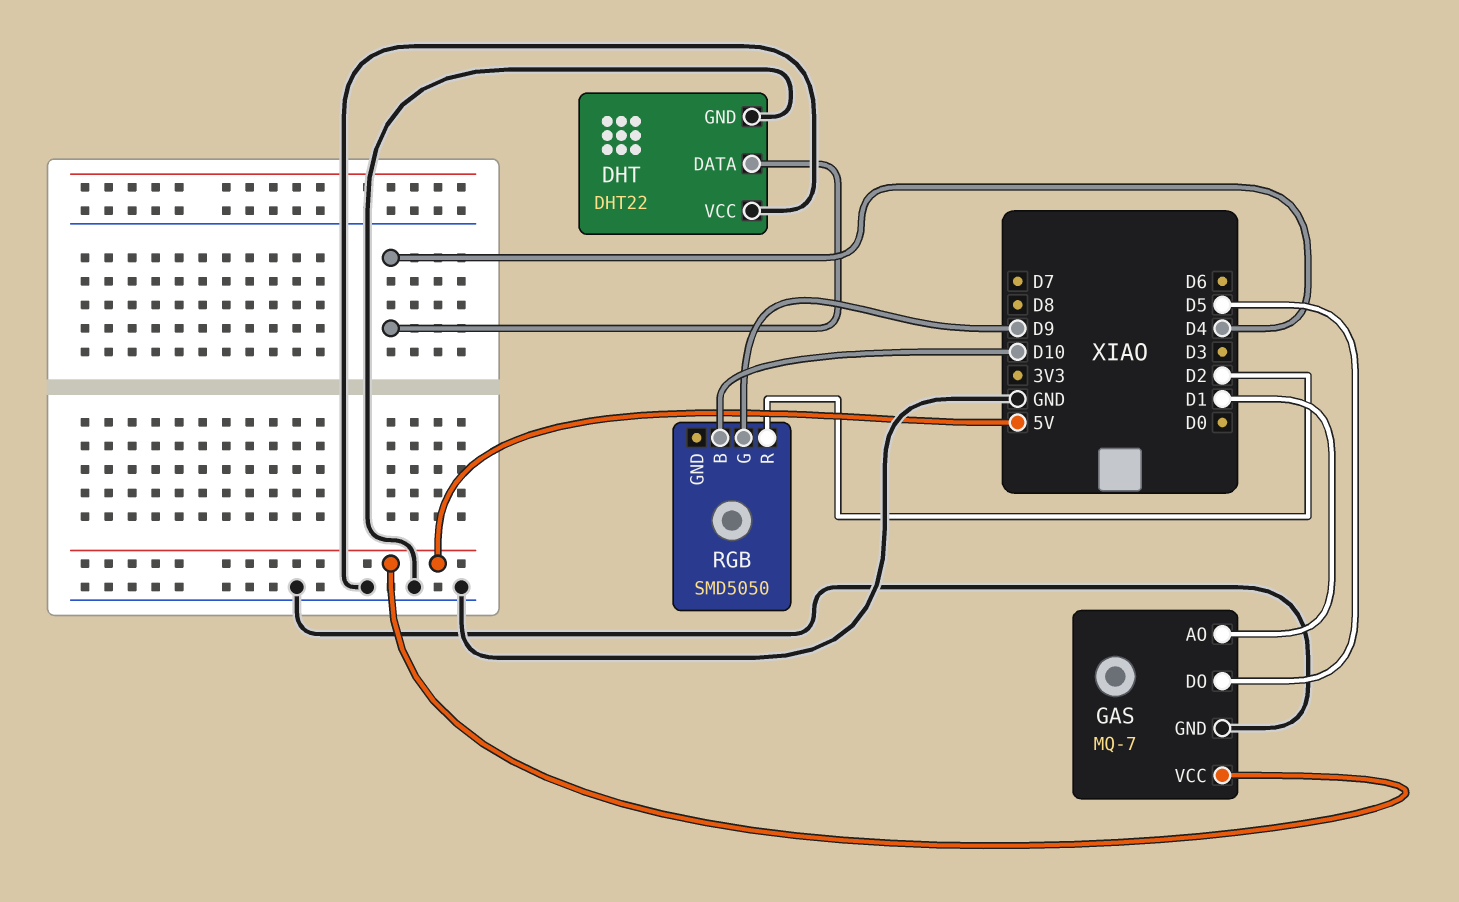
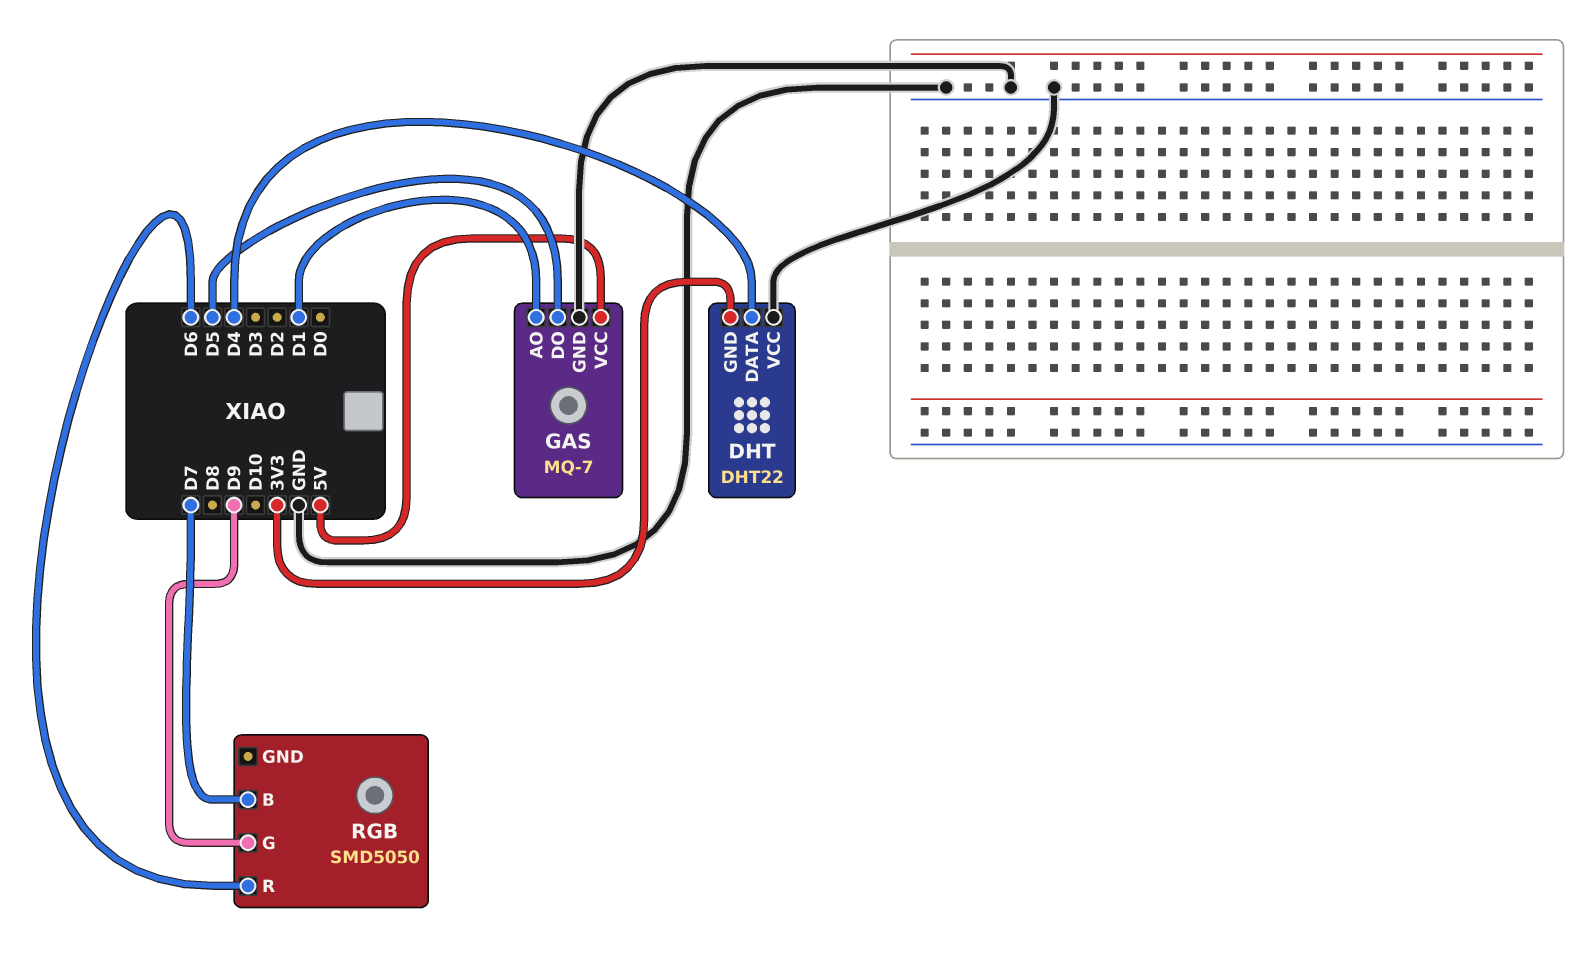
DHT pin GND: GND -> 3V3
RGB pin B: D10 -> D7
RGB pin R: D2 -> D6

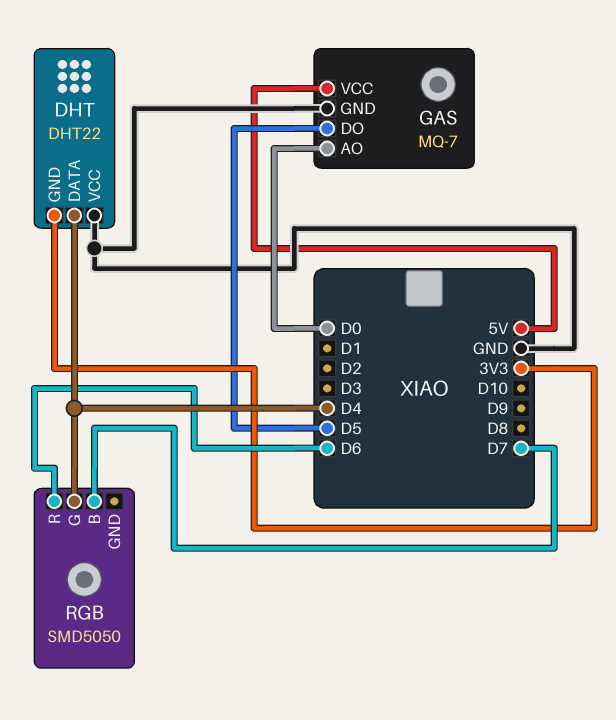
GAS pin AO: D1 -> D0
RGB pin G: D9 -> D4

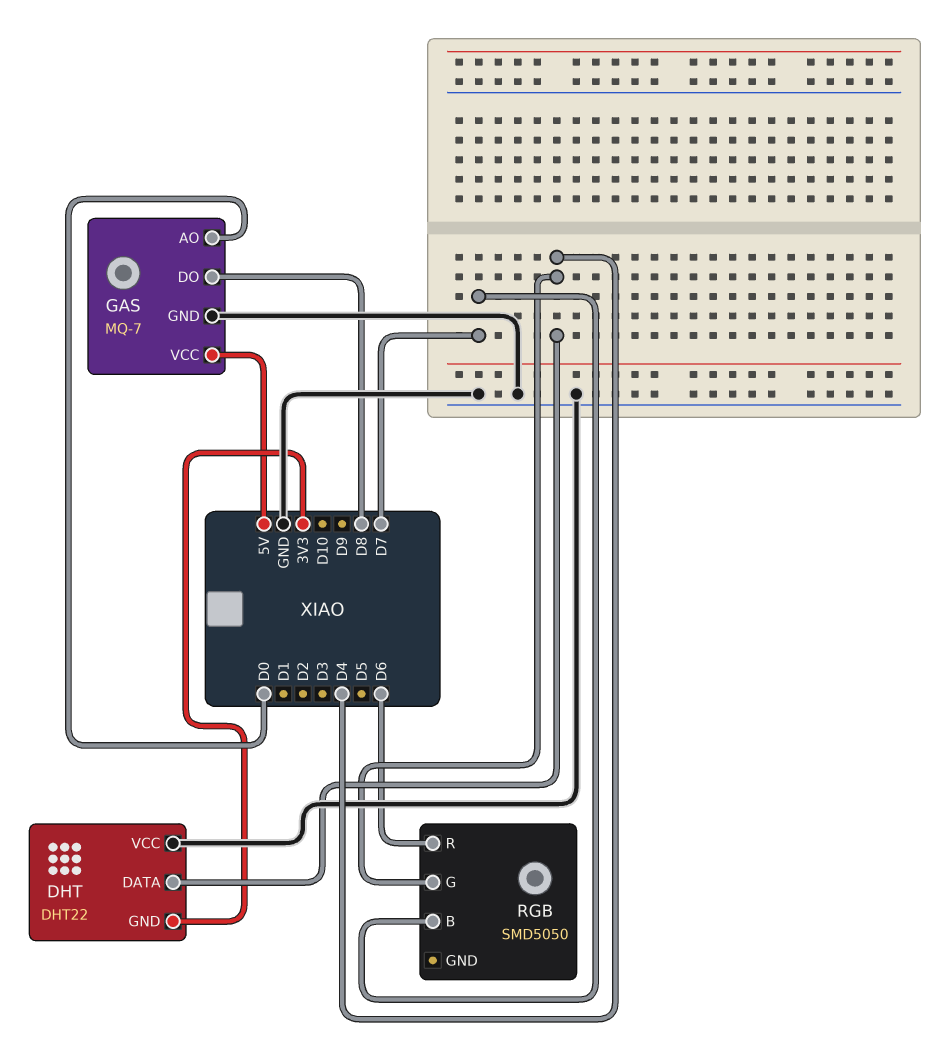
GAS pin DO: D5 -> D8

